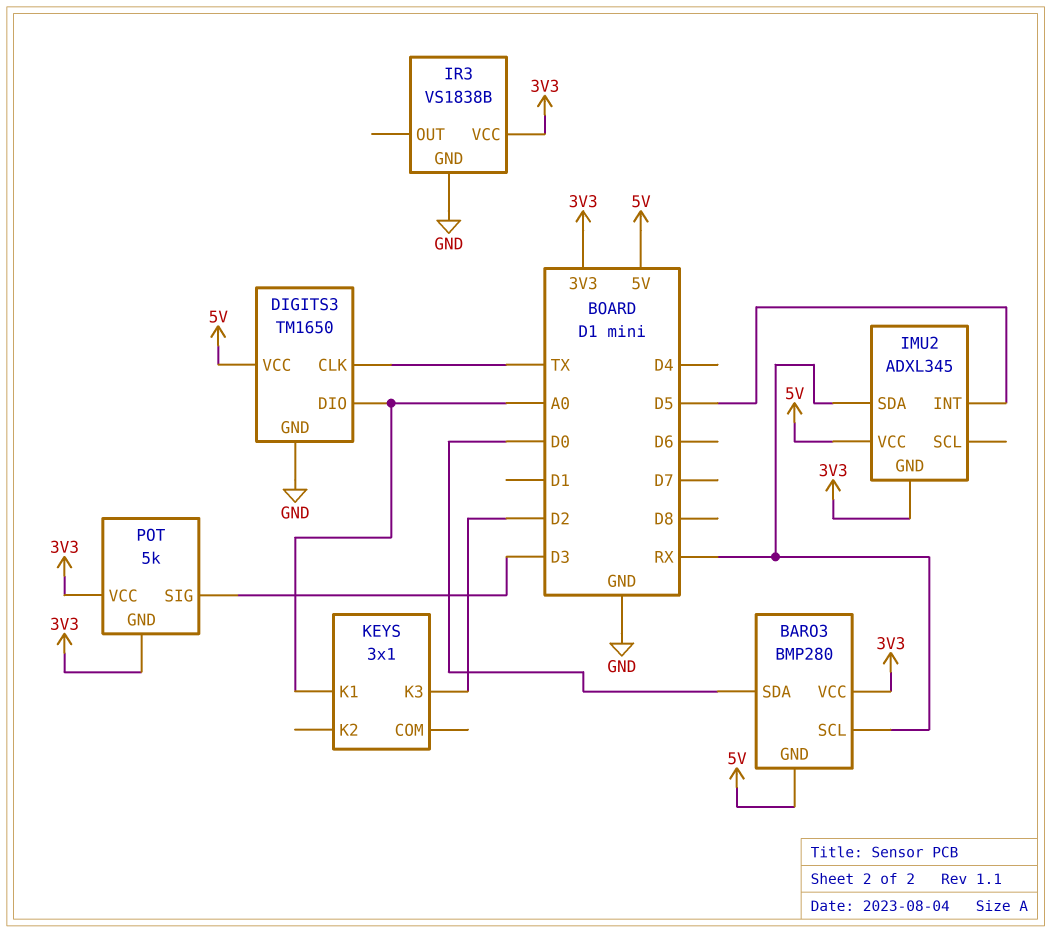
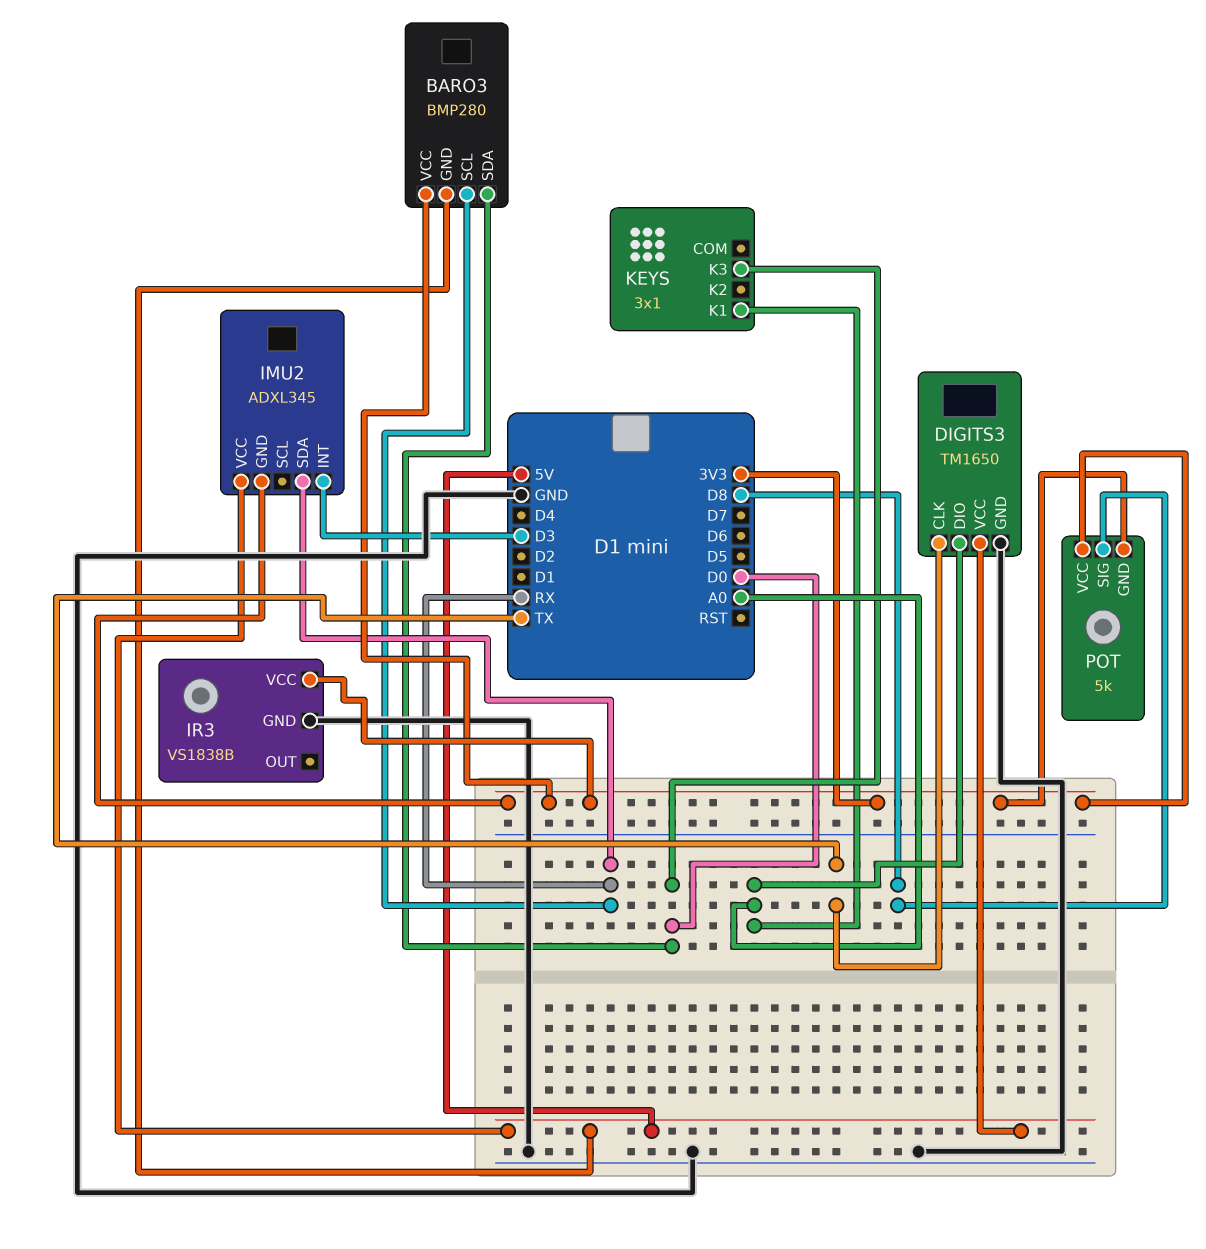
IMU2 pin INT: D5 -> D3
KEYS pin K3: D2 -> D0
POT pin SIG: D3 -> D8

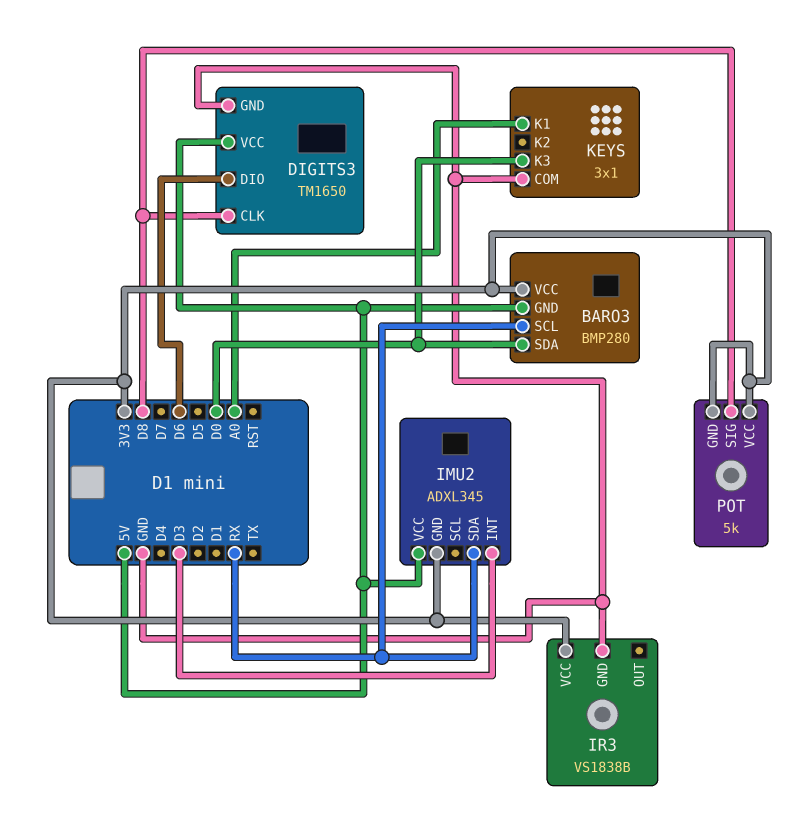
DIGITS3 pin CLK: TX -> D8
DIGITS3 pin DIO: A0 -> D6
KEYS pin COM: none -> GND

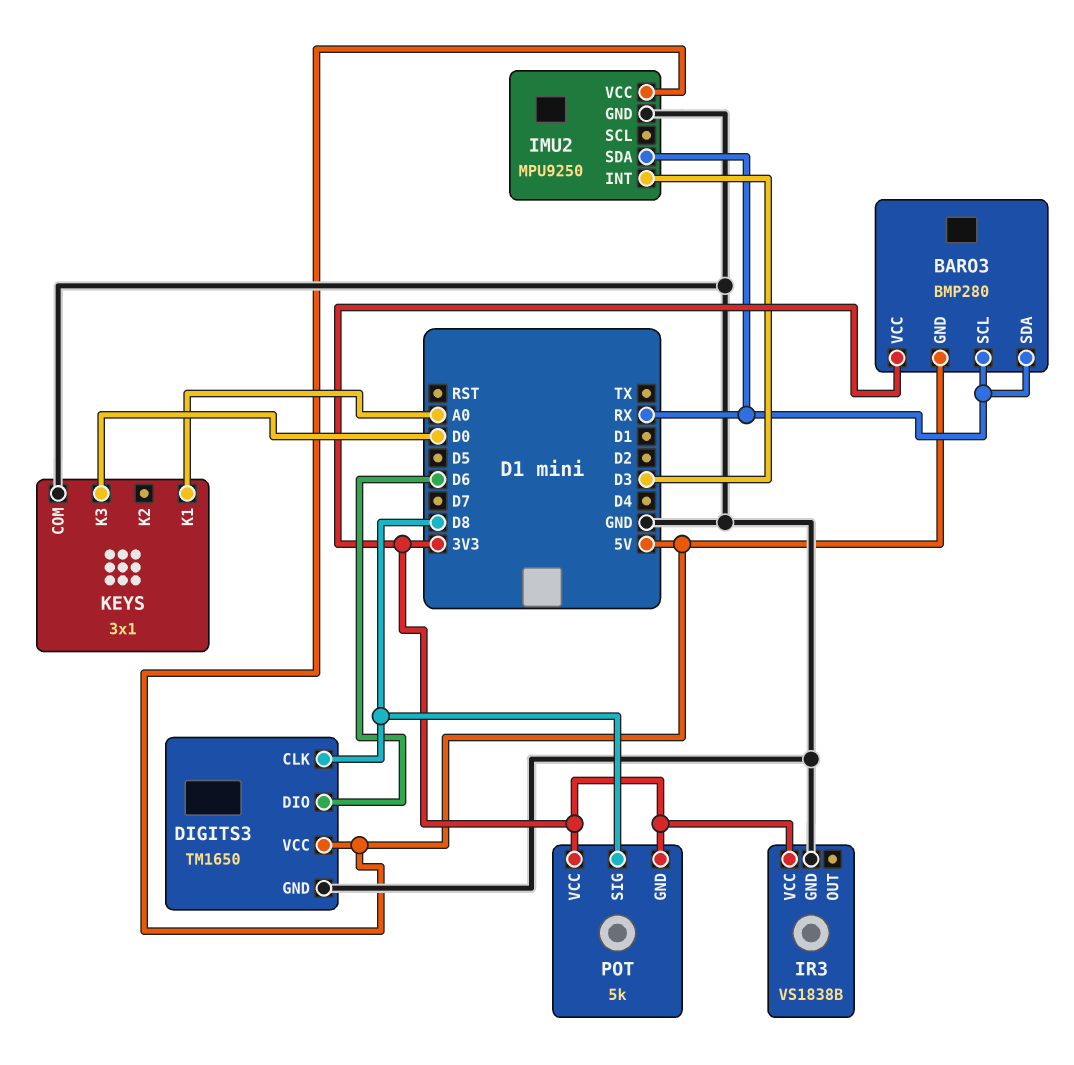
BARO3 pin SDA: D0 -> RX
IMU2: ADXL345 -> MPU9250
IMU2 pin GND: 3V3 -> GND

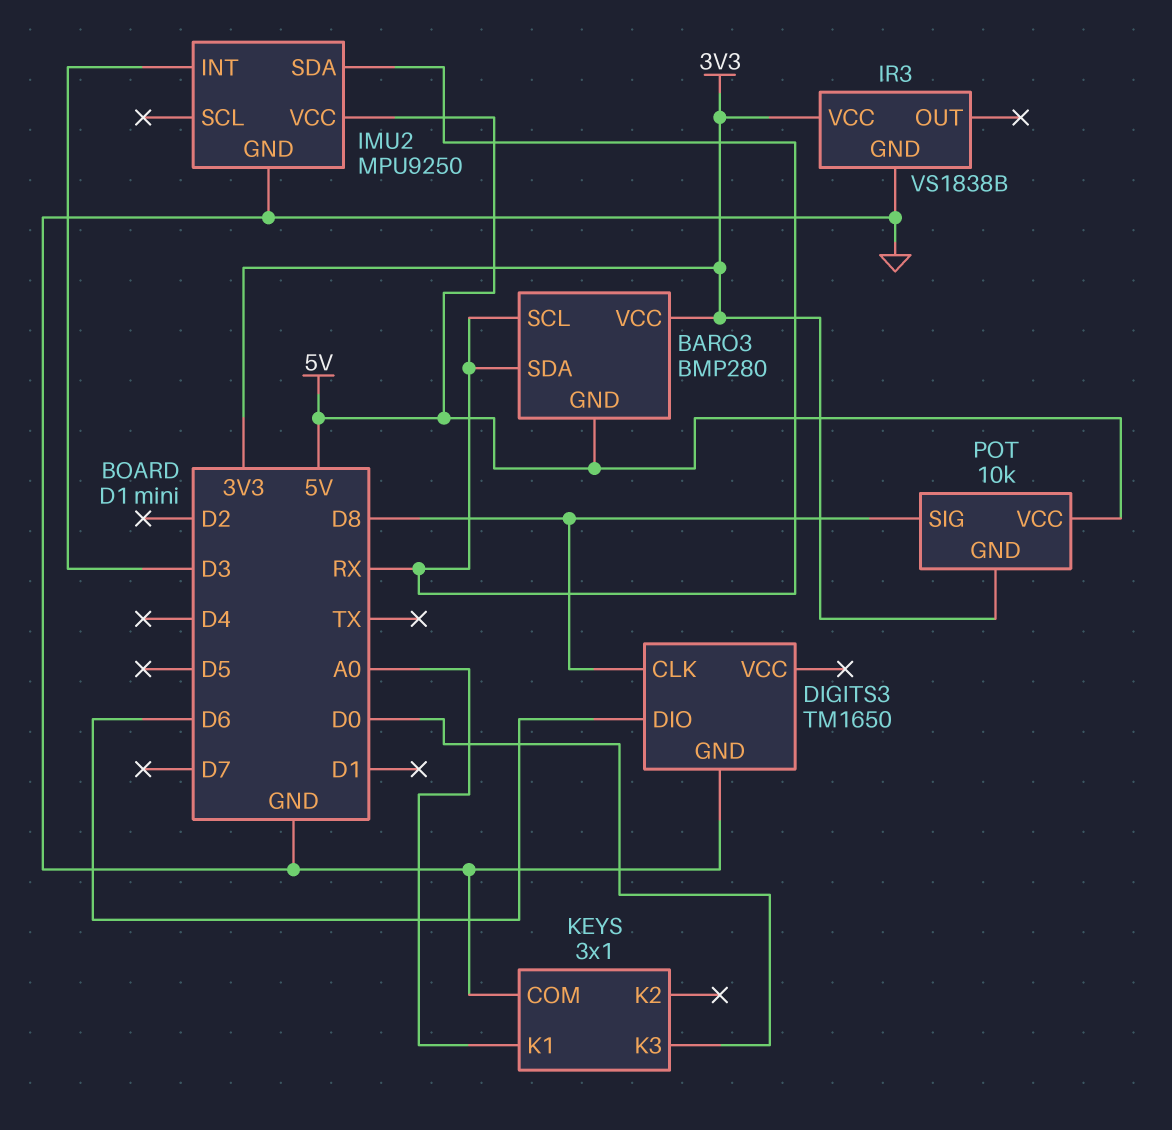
DIGITS3 pin VCC: 5V -> none
POT: 5k -> 10k
POT pin VCC: 3V3 -> 5V

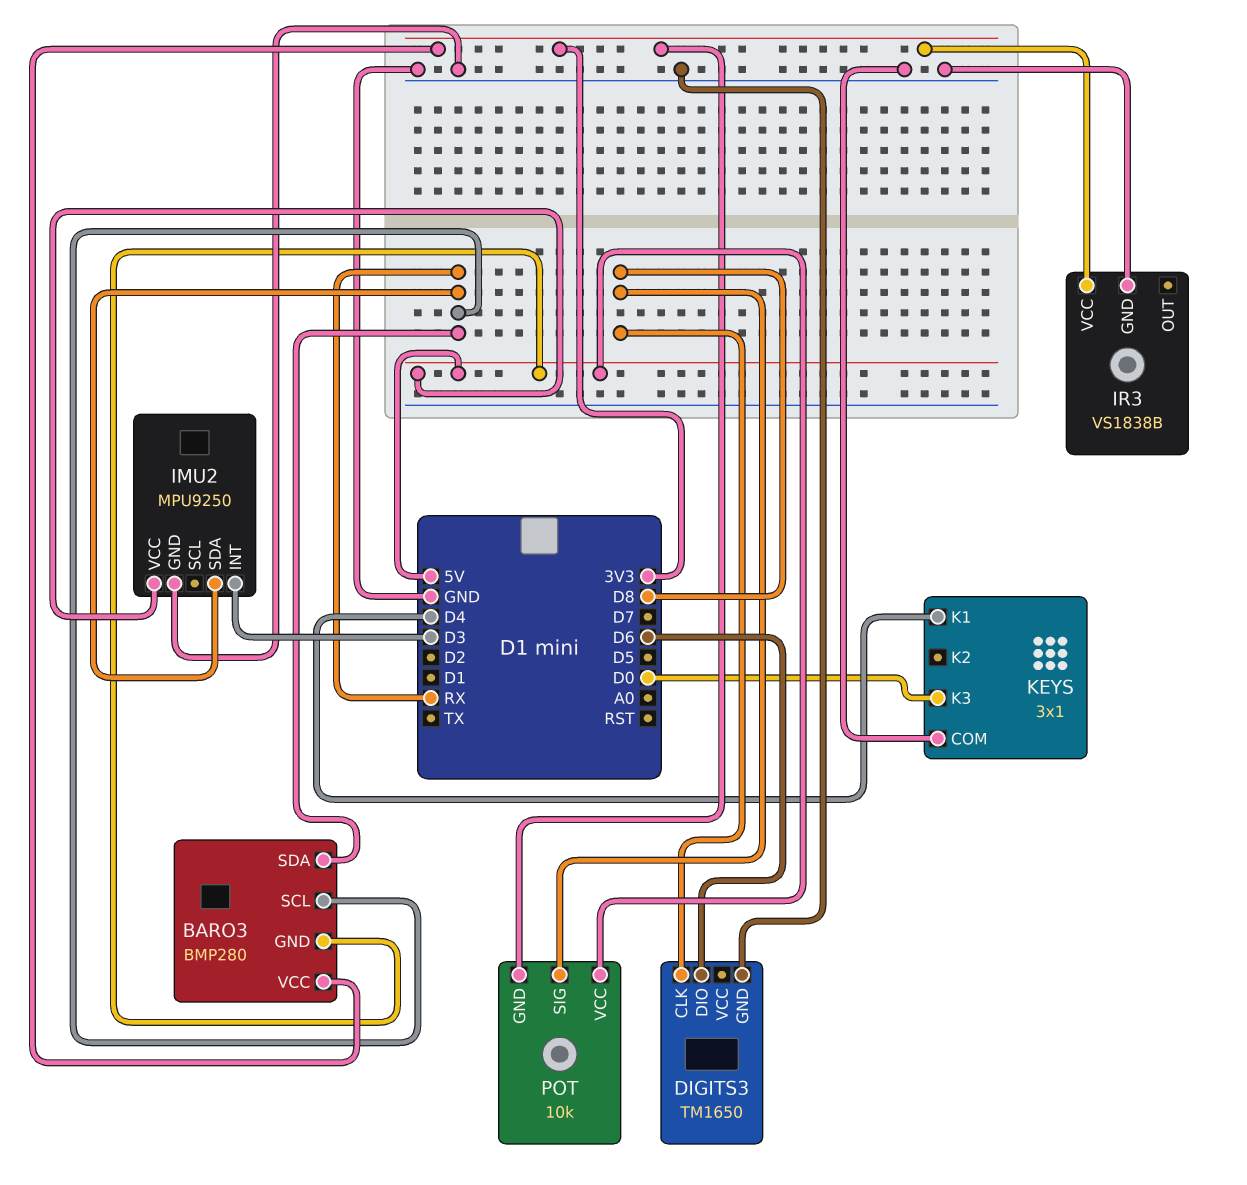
KEYS pin K1: A0 -> D4

